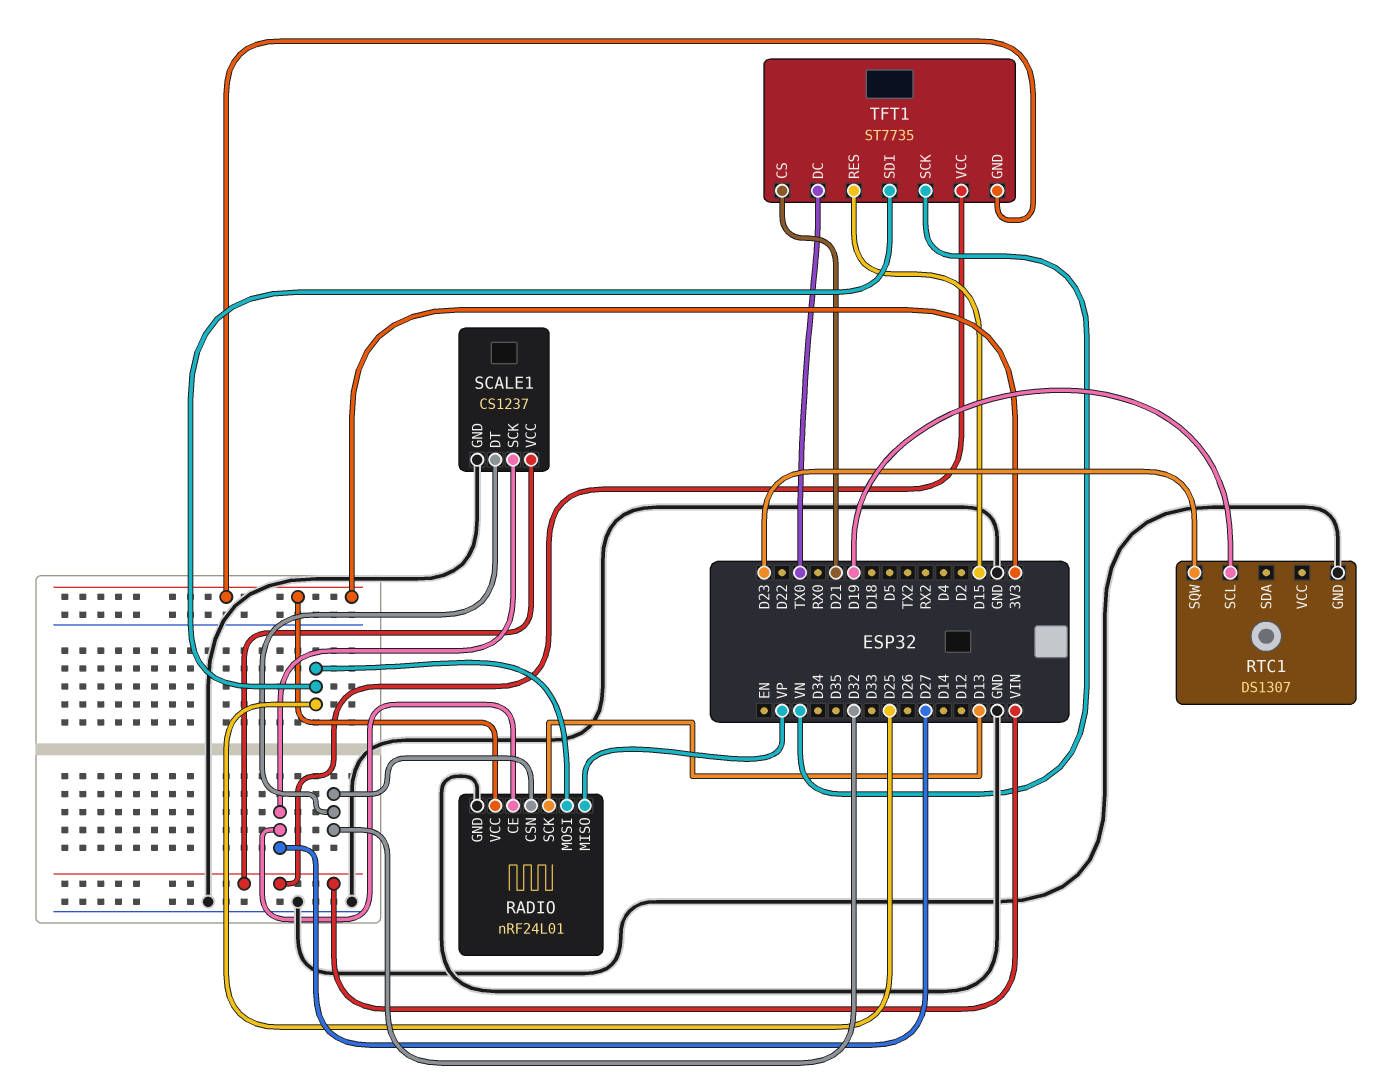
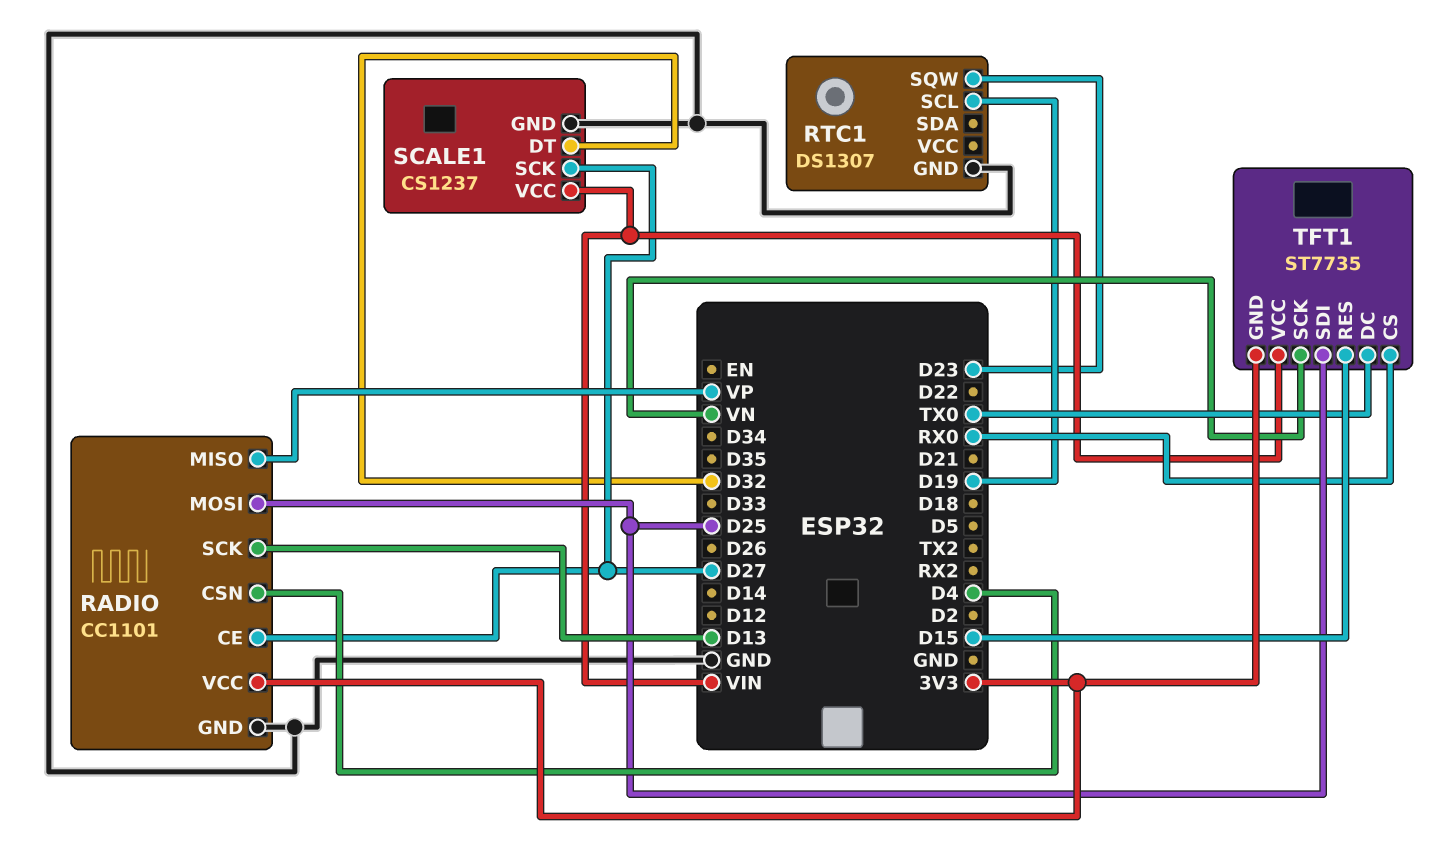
RADIO: nRF24L01 -> CC1101
RADIO pin CSN: D32 -> D4
TFT1 pin CS: D21 -> RX0

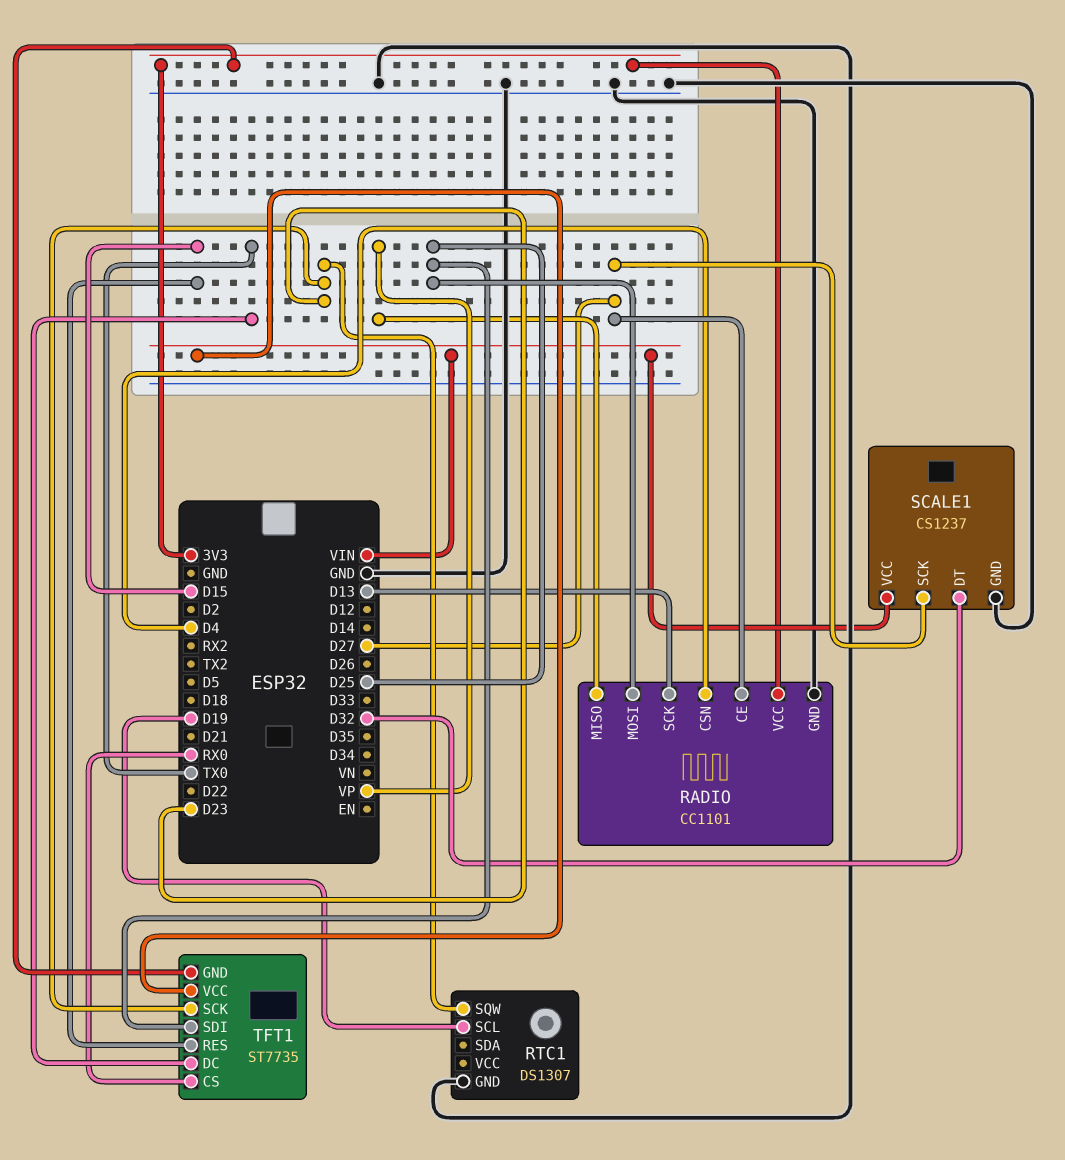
TFT1 pin SCK: VN -> D23

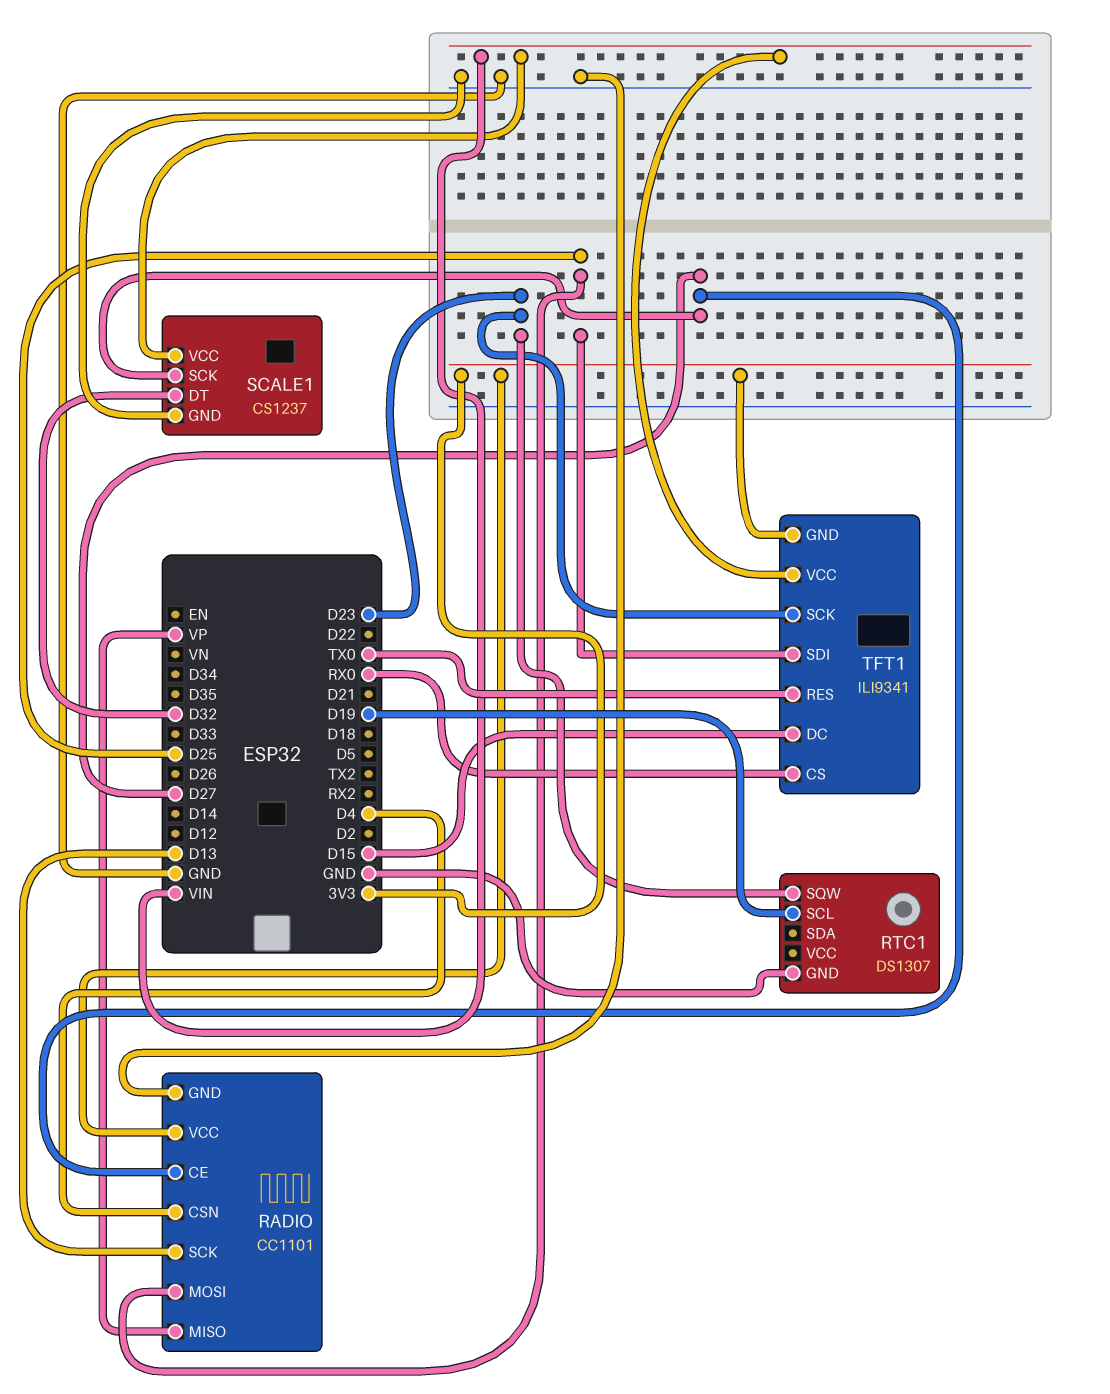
TFT1: ST7735 -> ILI9341
TFT1 pin DC: TX0 -> D15
TFT1 pin RES: D15 -> TX0

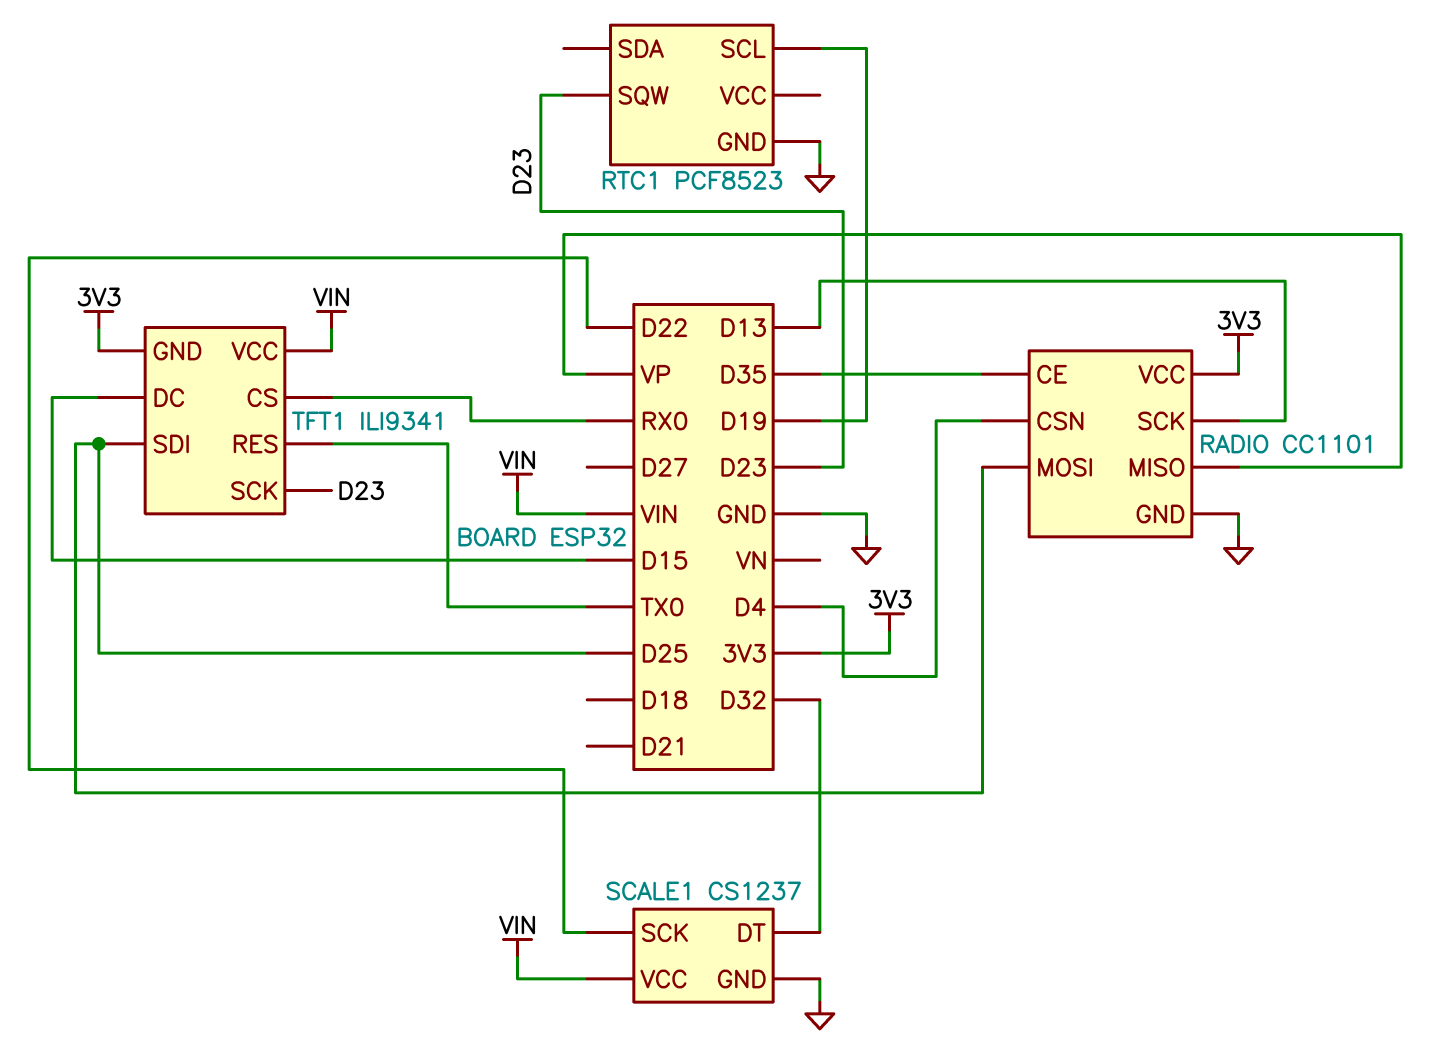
RADIO pin CE: D27 -> D35
RTC1: DS1307 -> PCF8523
SCALE1 pin SCK: D27 -> D22

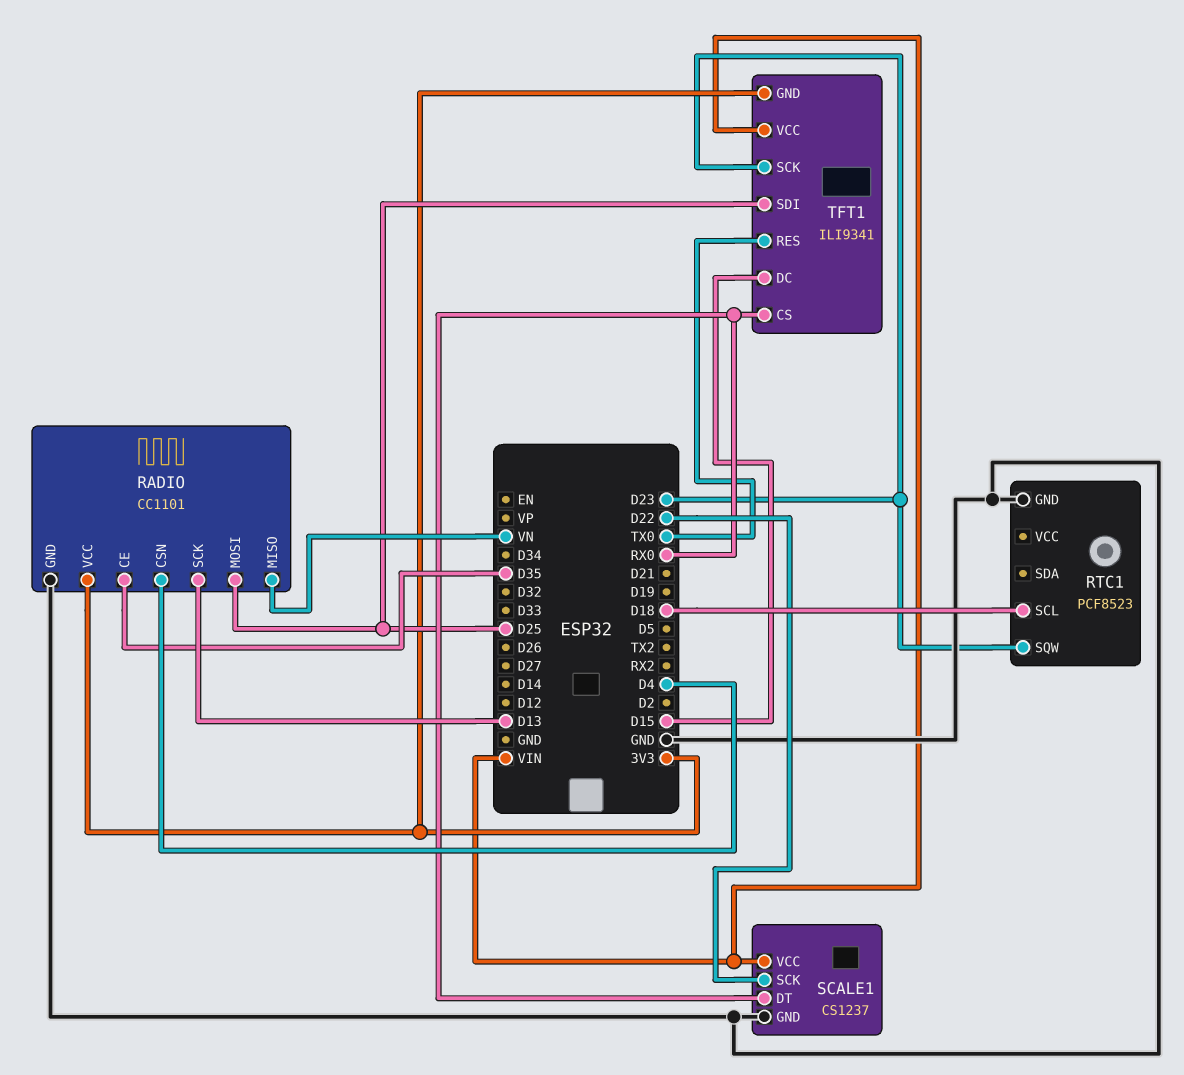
RADIO pin MISO: VP -> VN
RTC1 pin SCL: D19 -> D18
SCALE1 pin DT: D32 -> RX0

